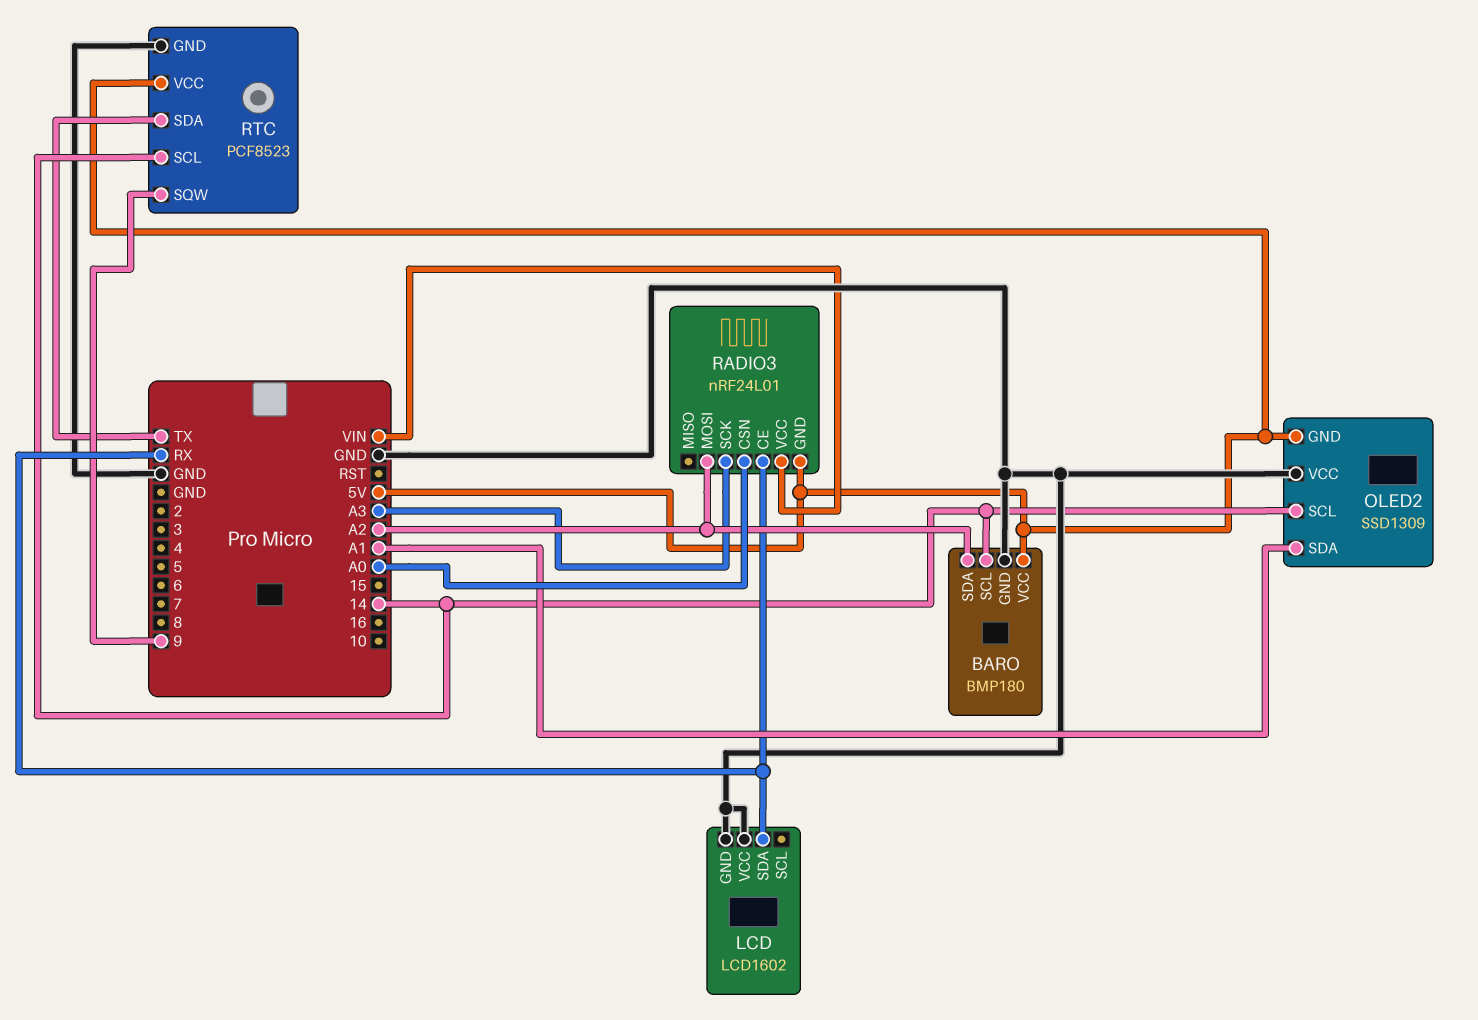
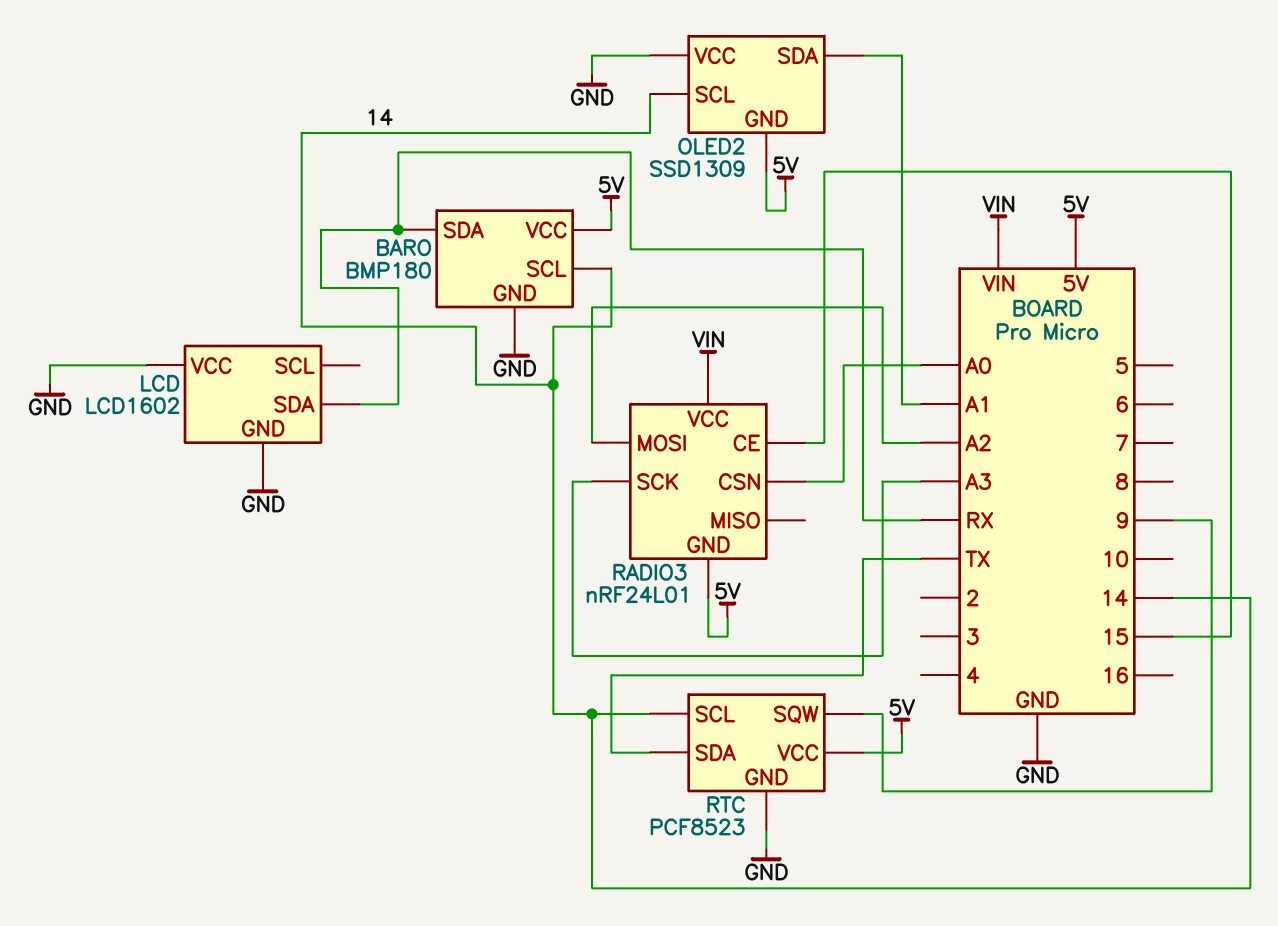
BARO pin SDA: A2 -> RX
RADIO3 pin CE: RX -> 15

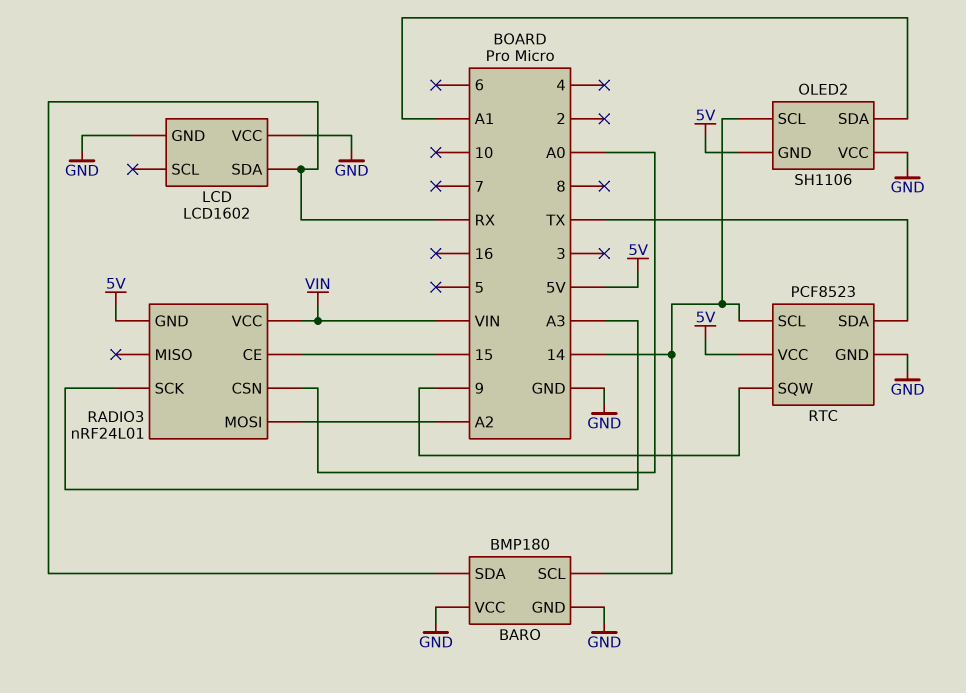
BARO pin VCC: 5V -> GND
OLED2: SSD1309 -> SH1106

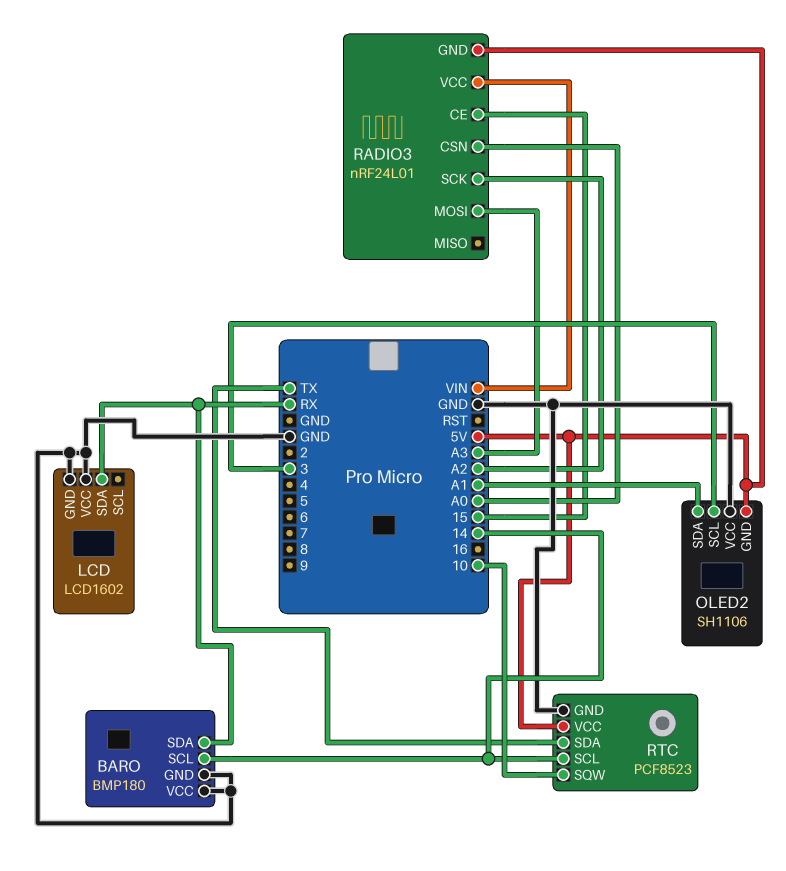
OLED2 pin SCL: 14 -> 3
RADIO3 pin MOSI: A2 -> A3
RADIO3 pin SCK: A3 -> A2
RTC pin SQW: 9 -> 10

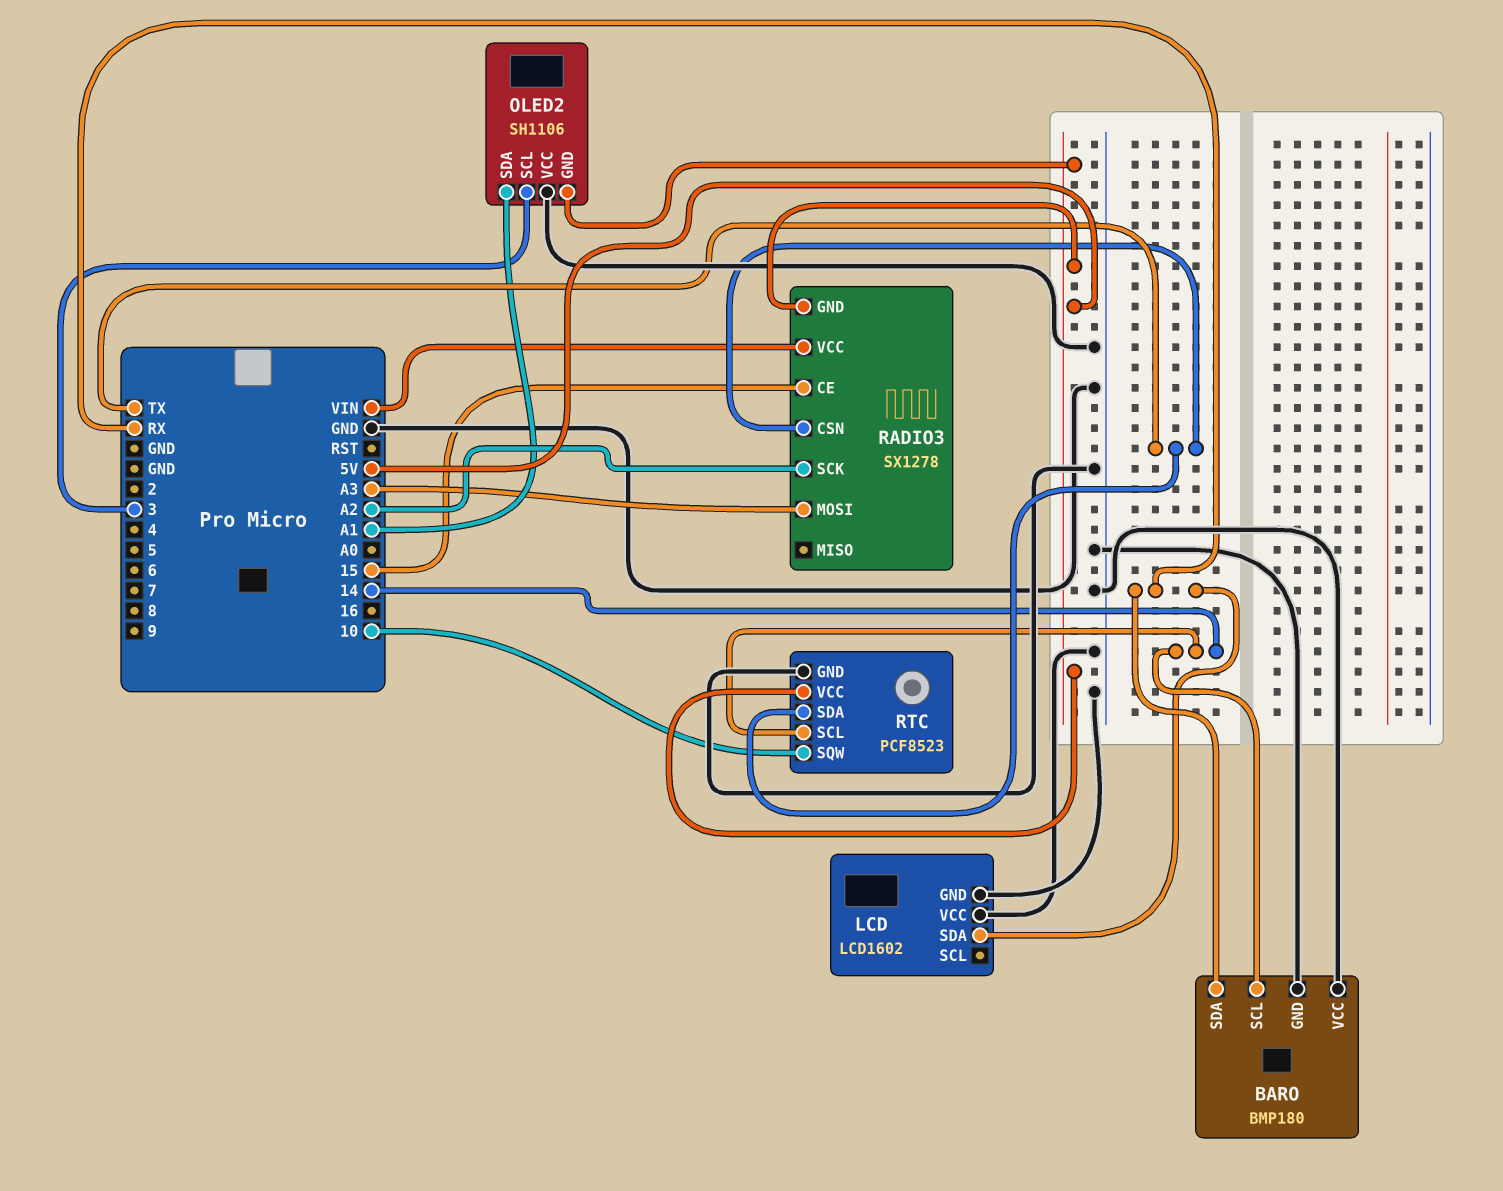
RADIO3: nRF24L01 -> SX1278
RADIO3 pin CSN: A0 -> TX

